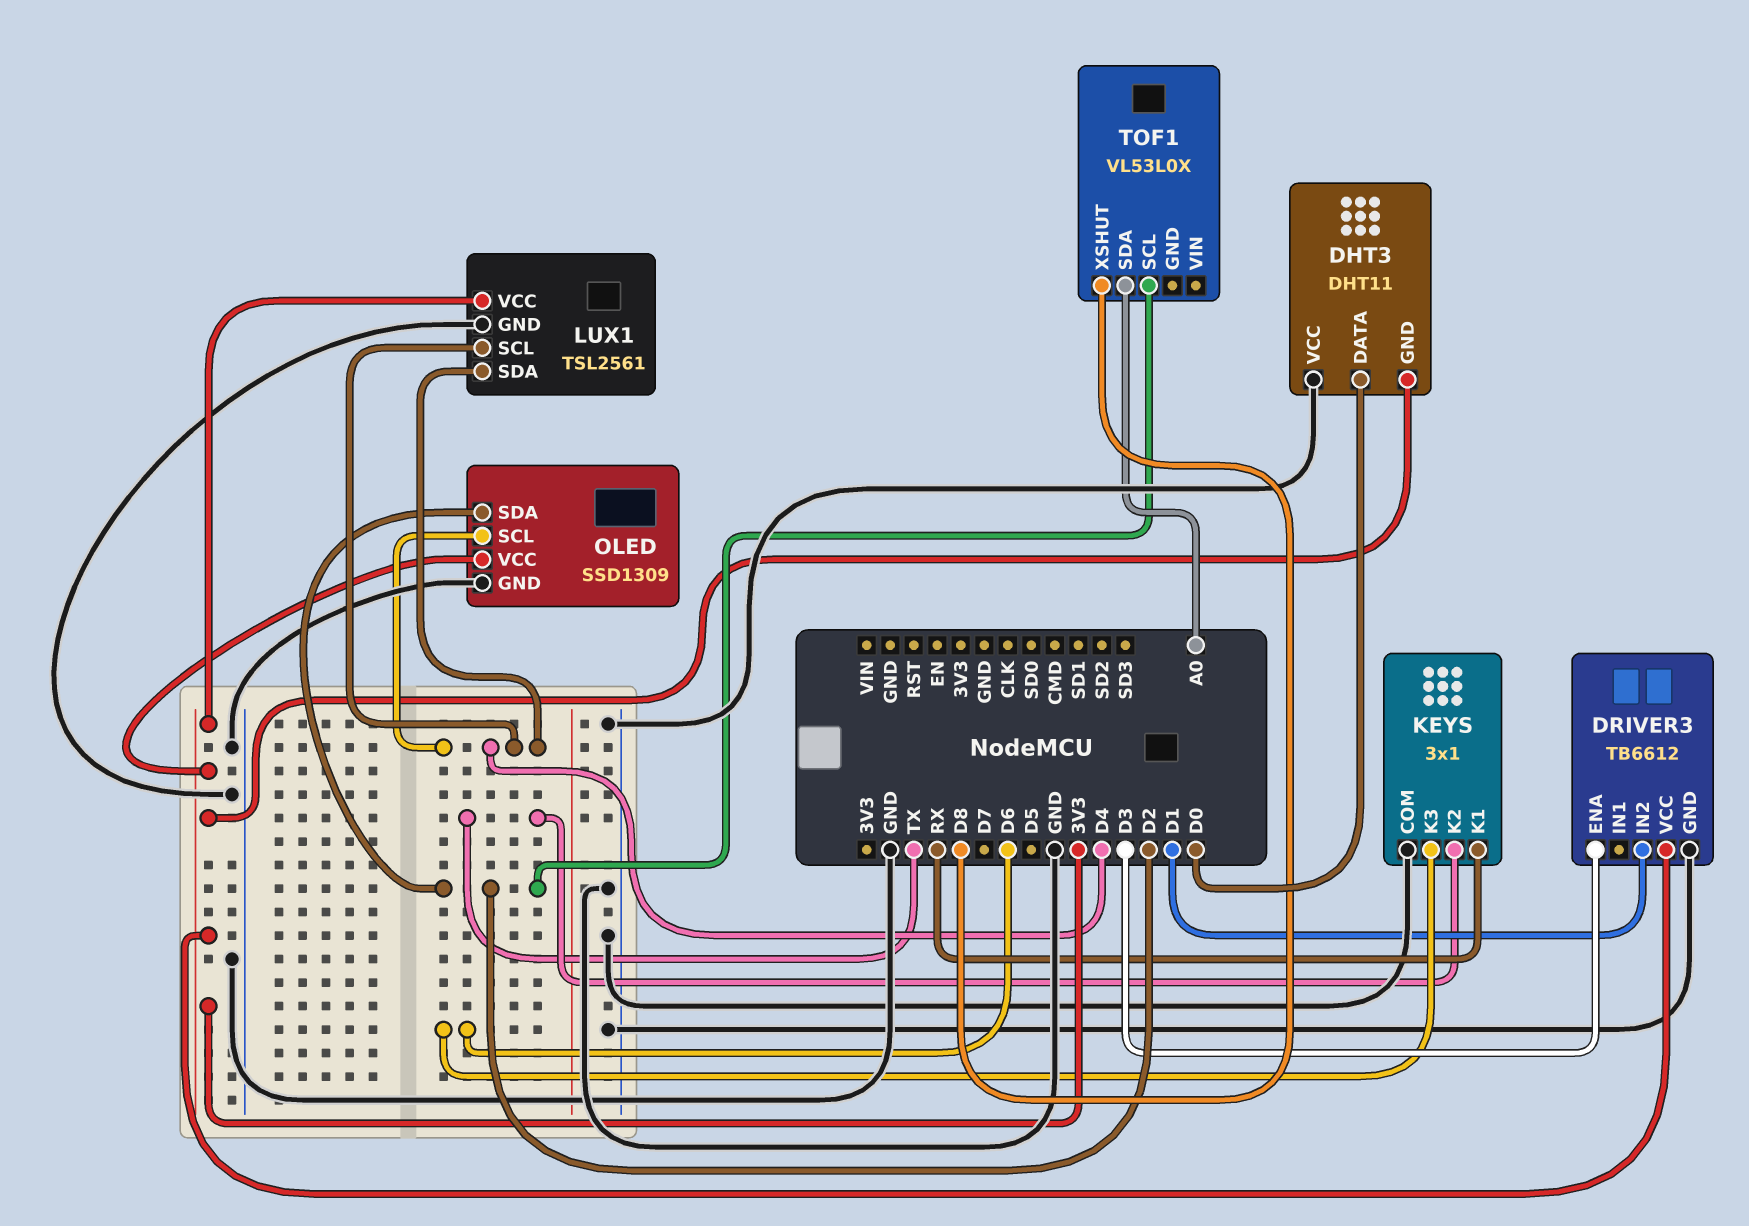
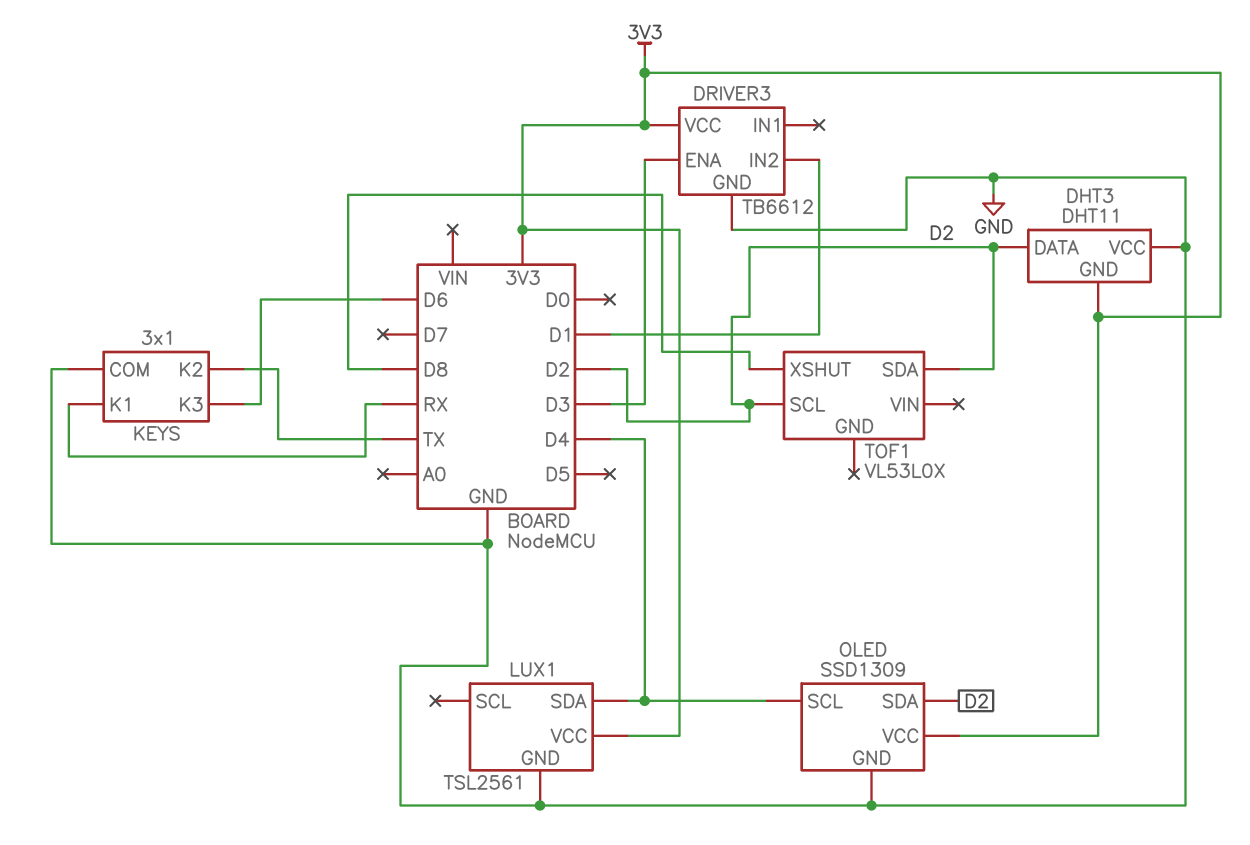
DHT3 pin DATA: D0 -> D2
LUX1 pin SCL: D4 -> none
TOF1 pin SDA: A0 -> D2

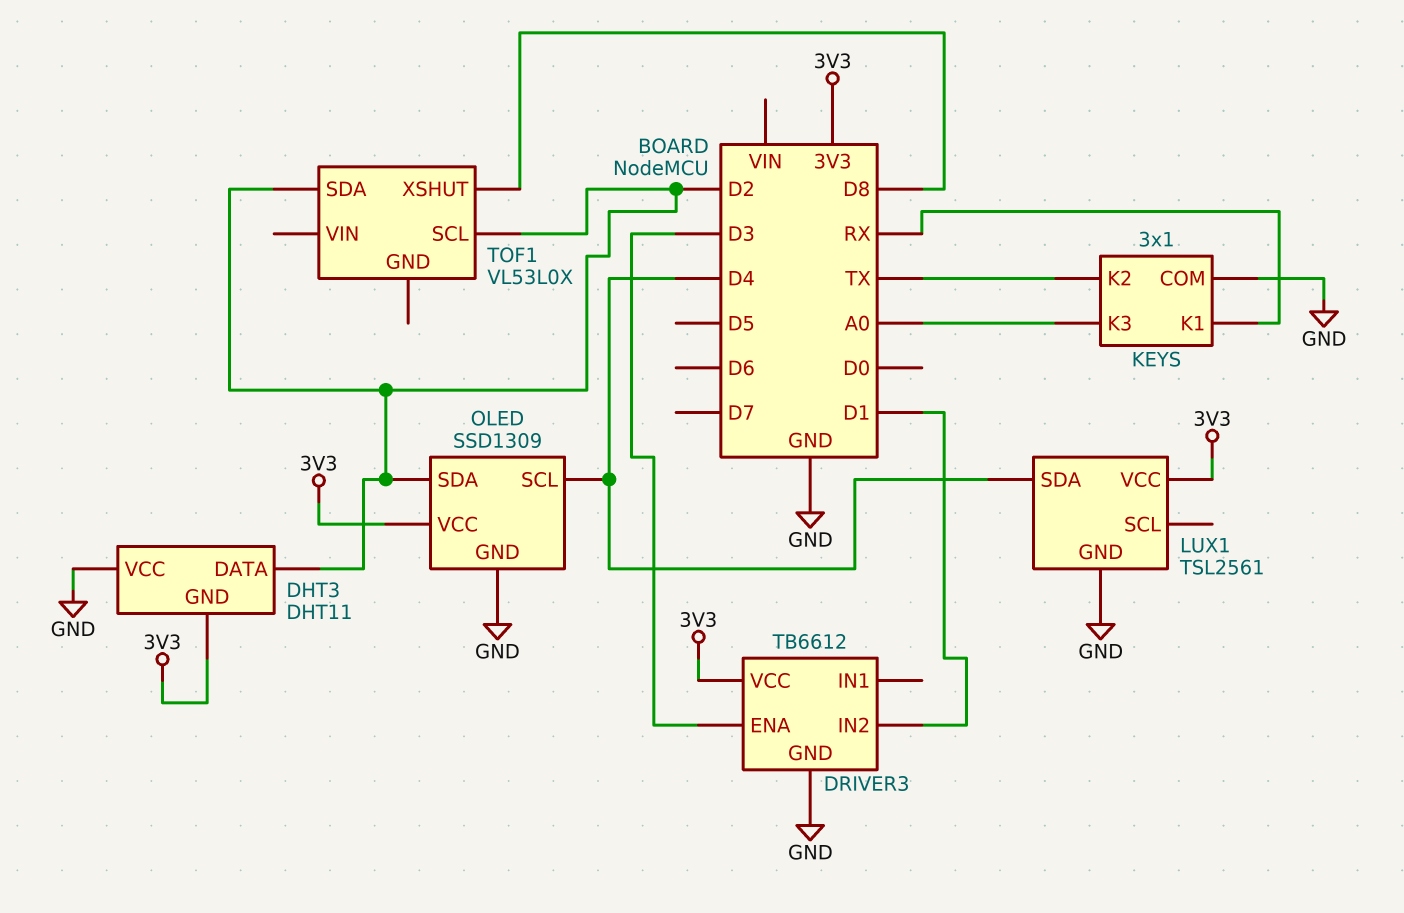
KEYS pin K3: D6 -> A0

